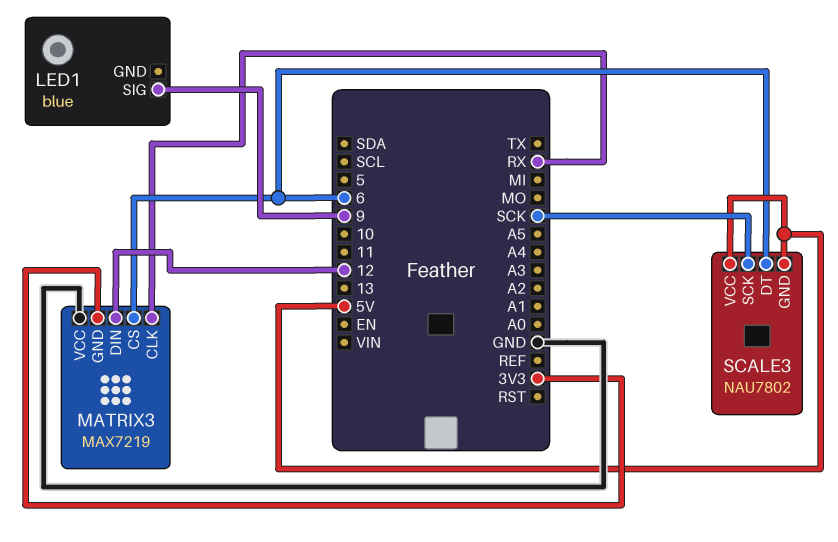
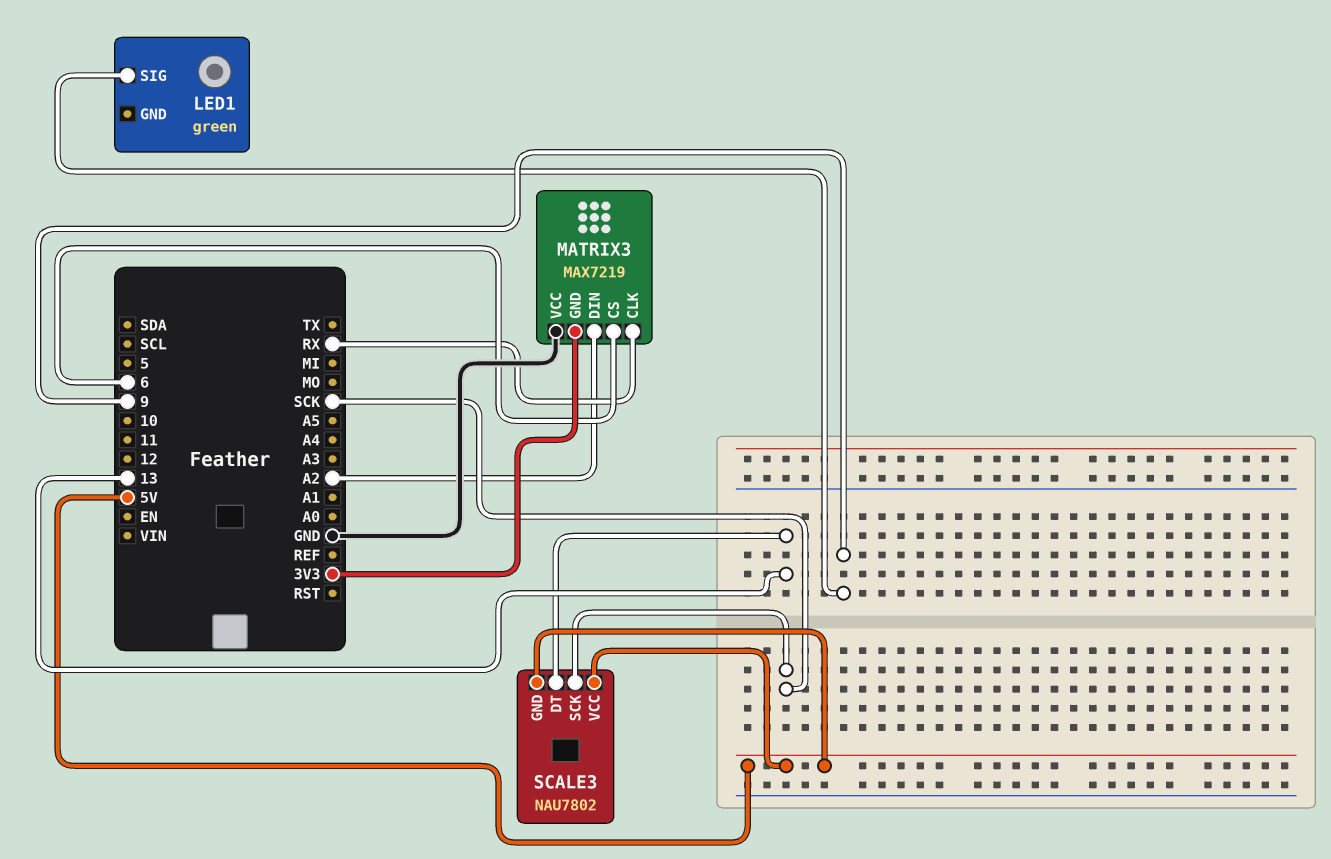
LED1: blue -> green
MATRIX3 pin DIN: 12 -> A2
SCALE3 pin DT: 6 -> 13

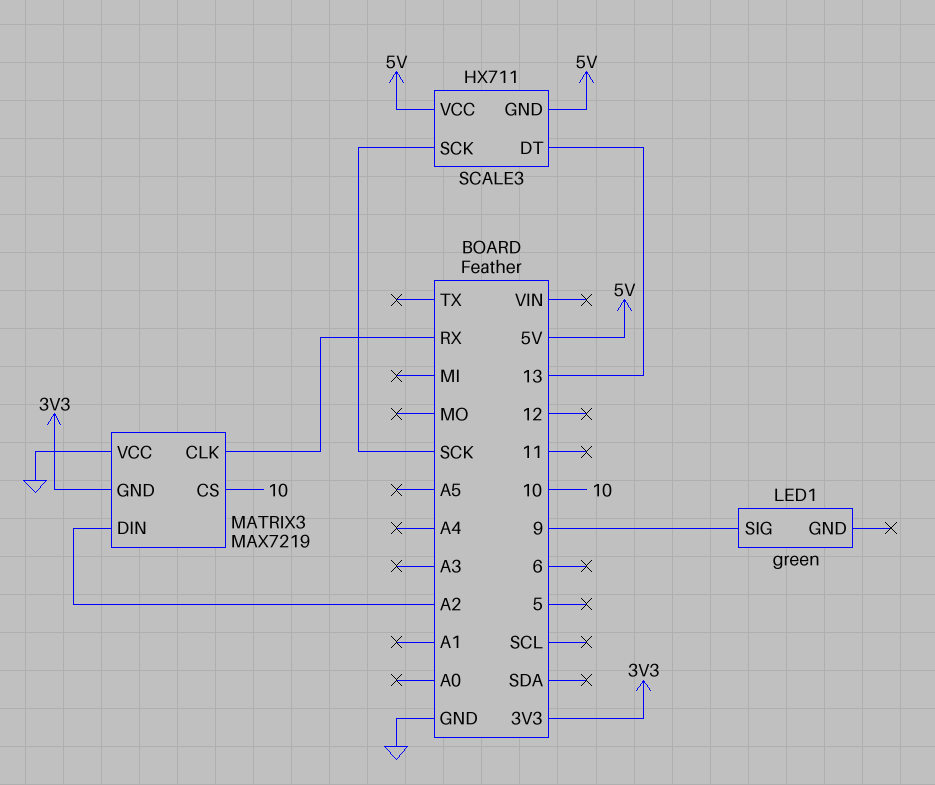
MATRIX3 pin CS: 6 -> 10
SCALE3: NAU7802 -> HX711

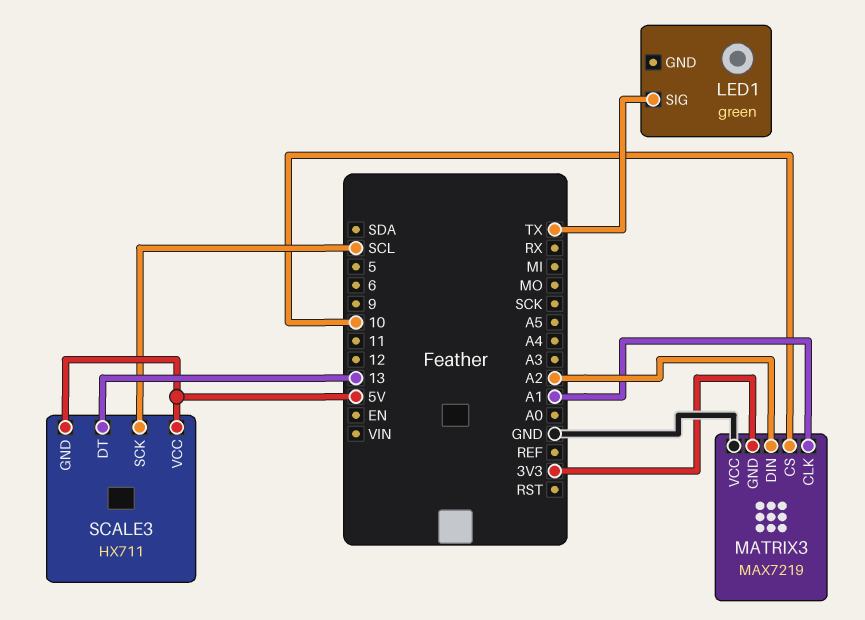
LED1 pin SIG: 9 -> TX
MATRIX3 pin CLK: RX -> A1
SCALE3 pin SCK: SCK -> SCL

